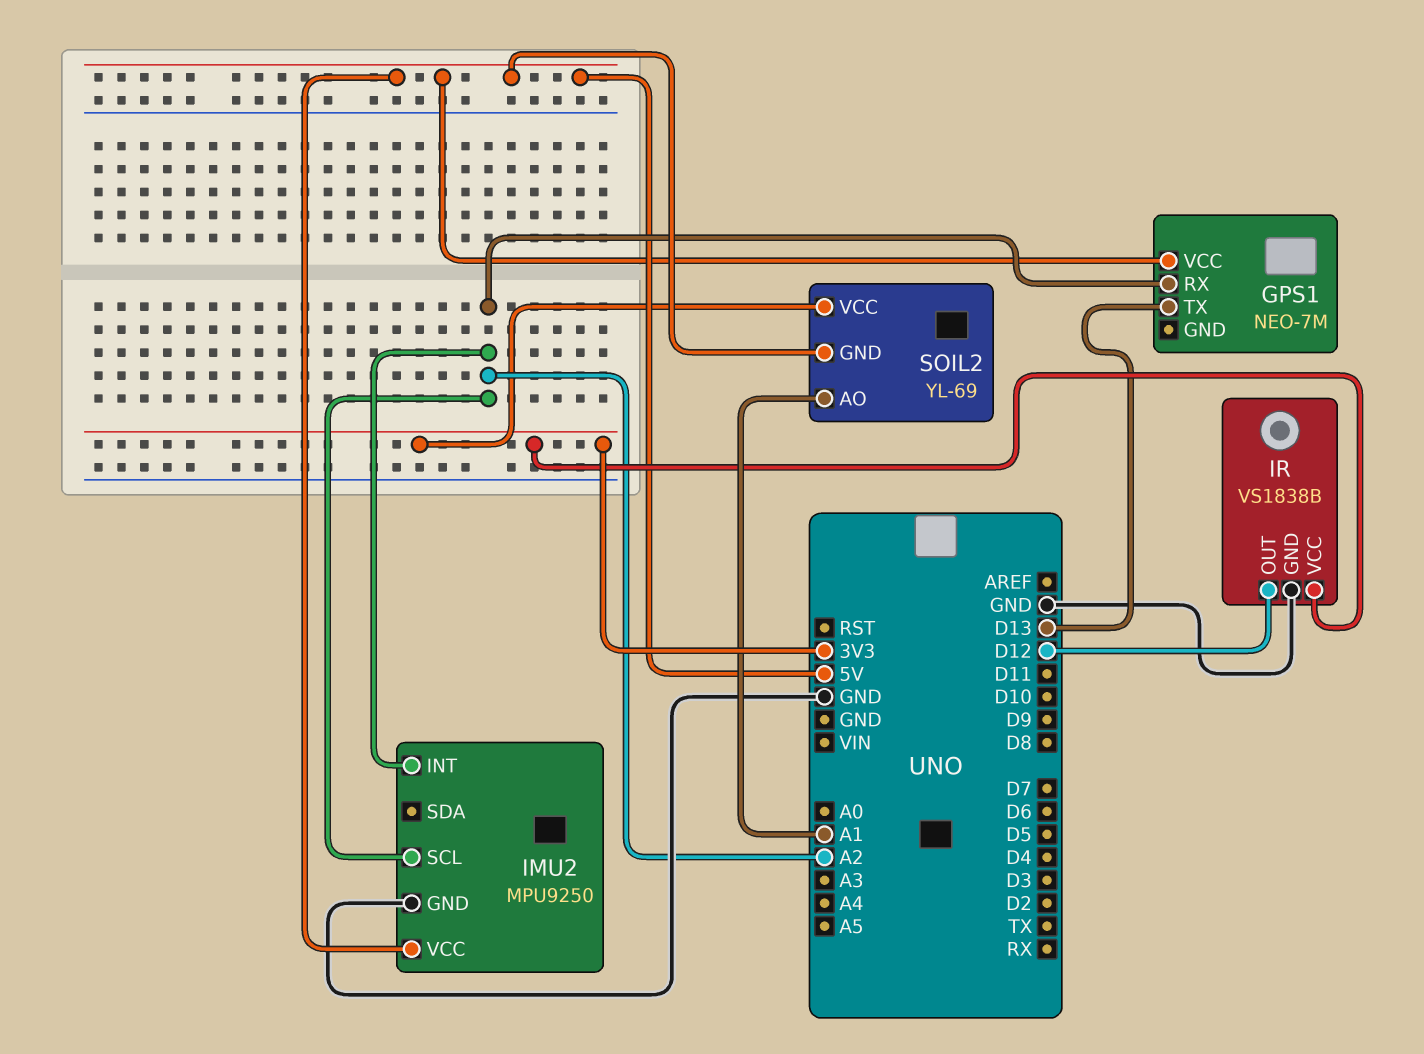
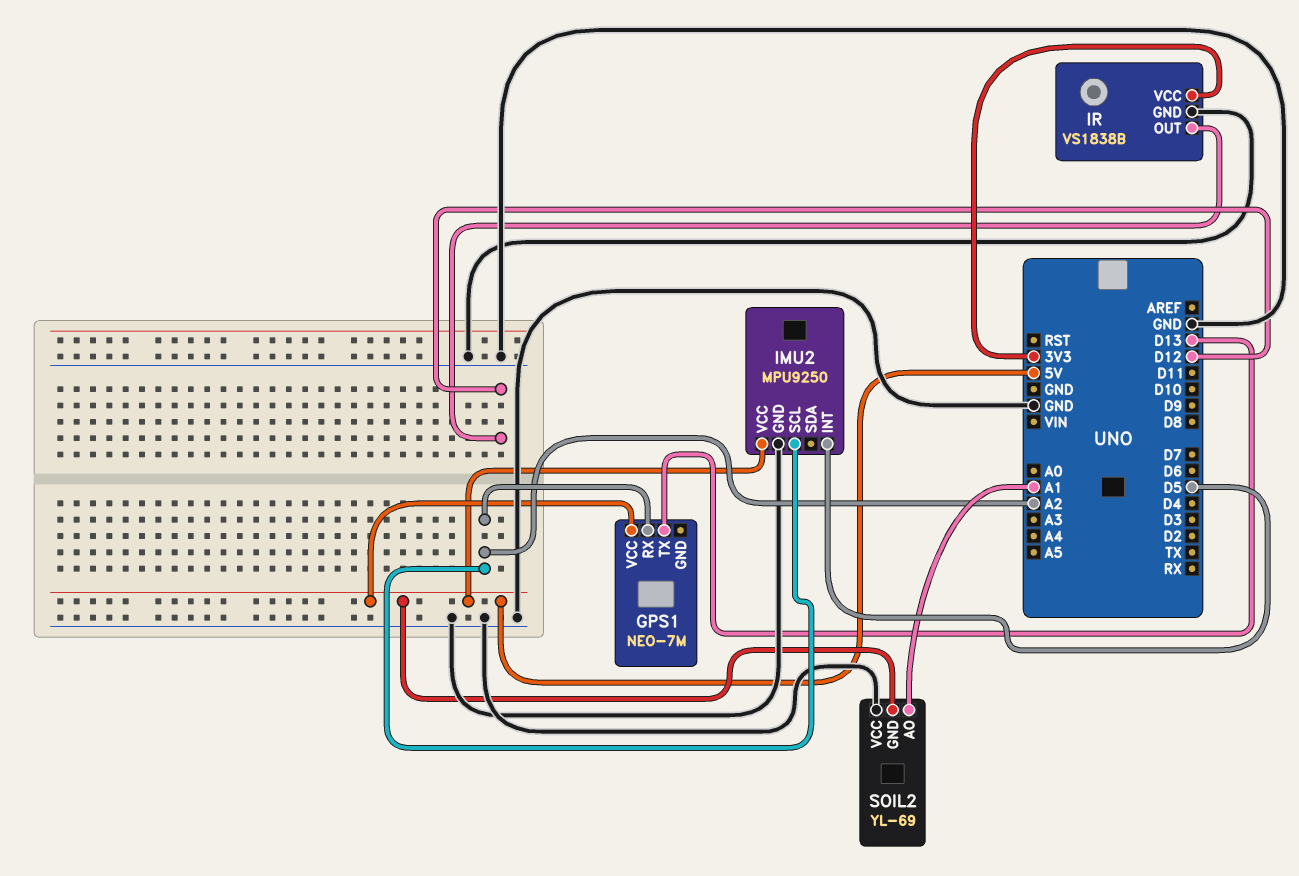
IMU2 pin INT: A2 -> D5
SOIL2 pin VCC: 3V3 -> GND

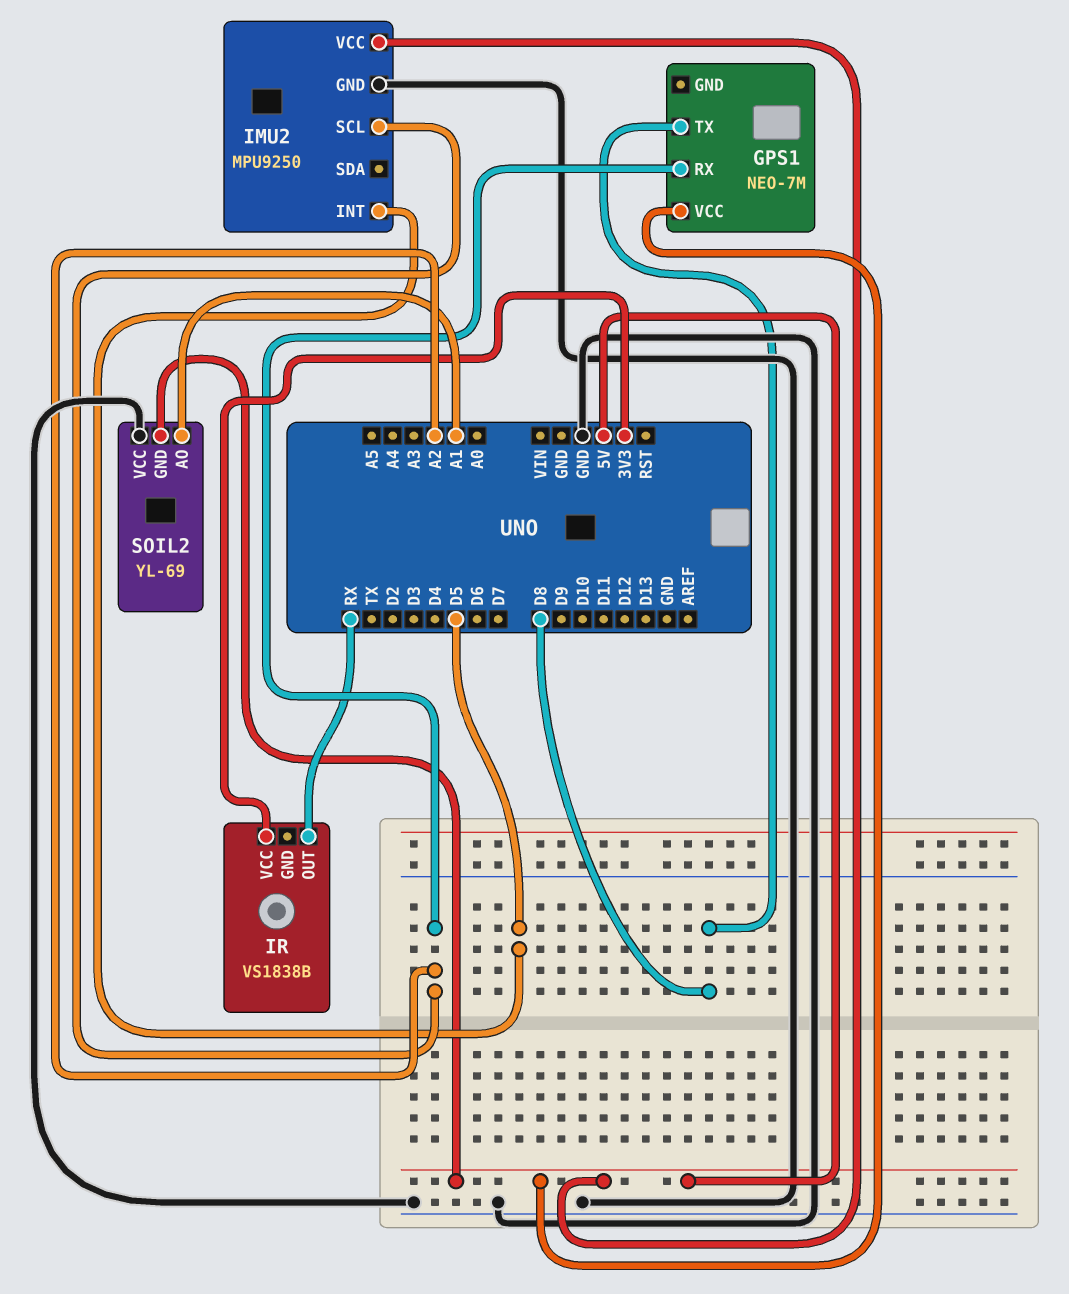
GPS1 pin TX: D13 -> D8
IR pin GND: GND -> none
IR pin OUT: D12 -> RX

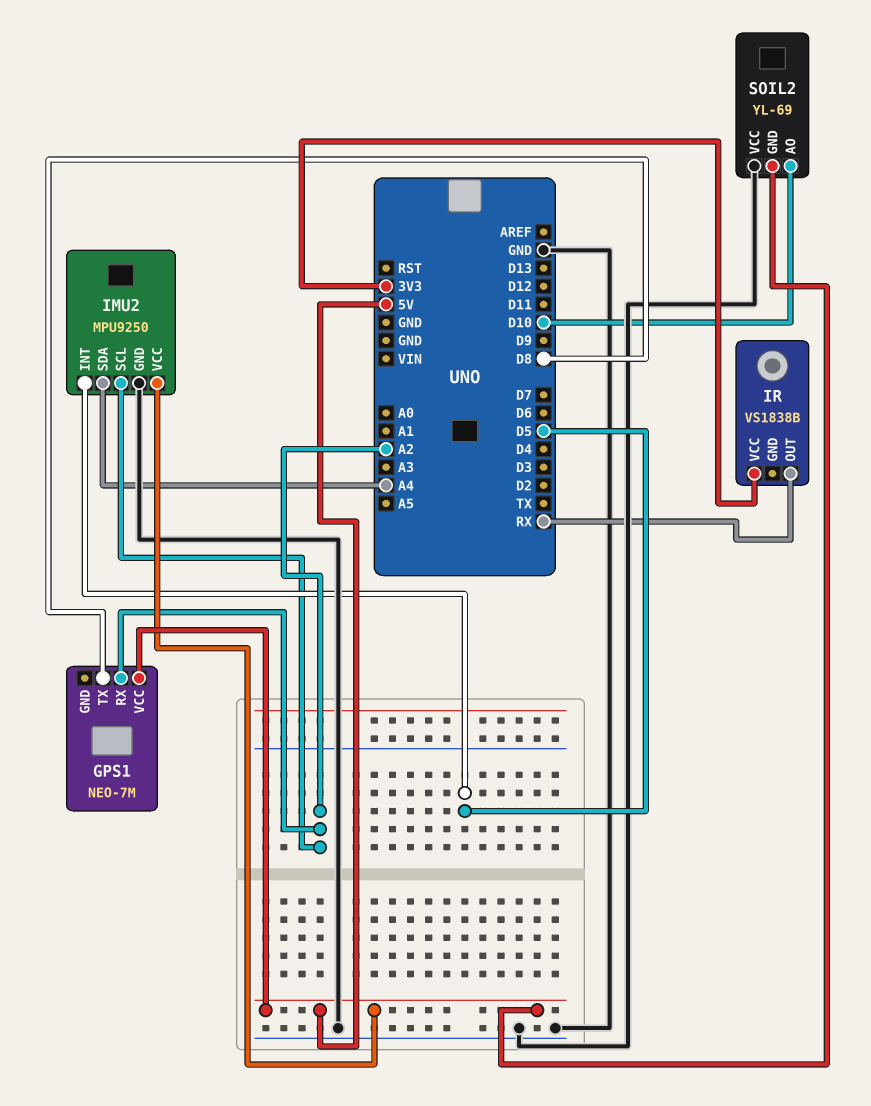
IMU2 pin SDA: none -> A4
SOIL2 pin AO: A1 -> D10

